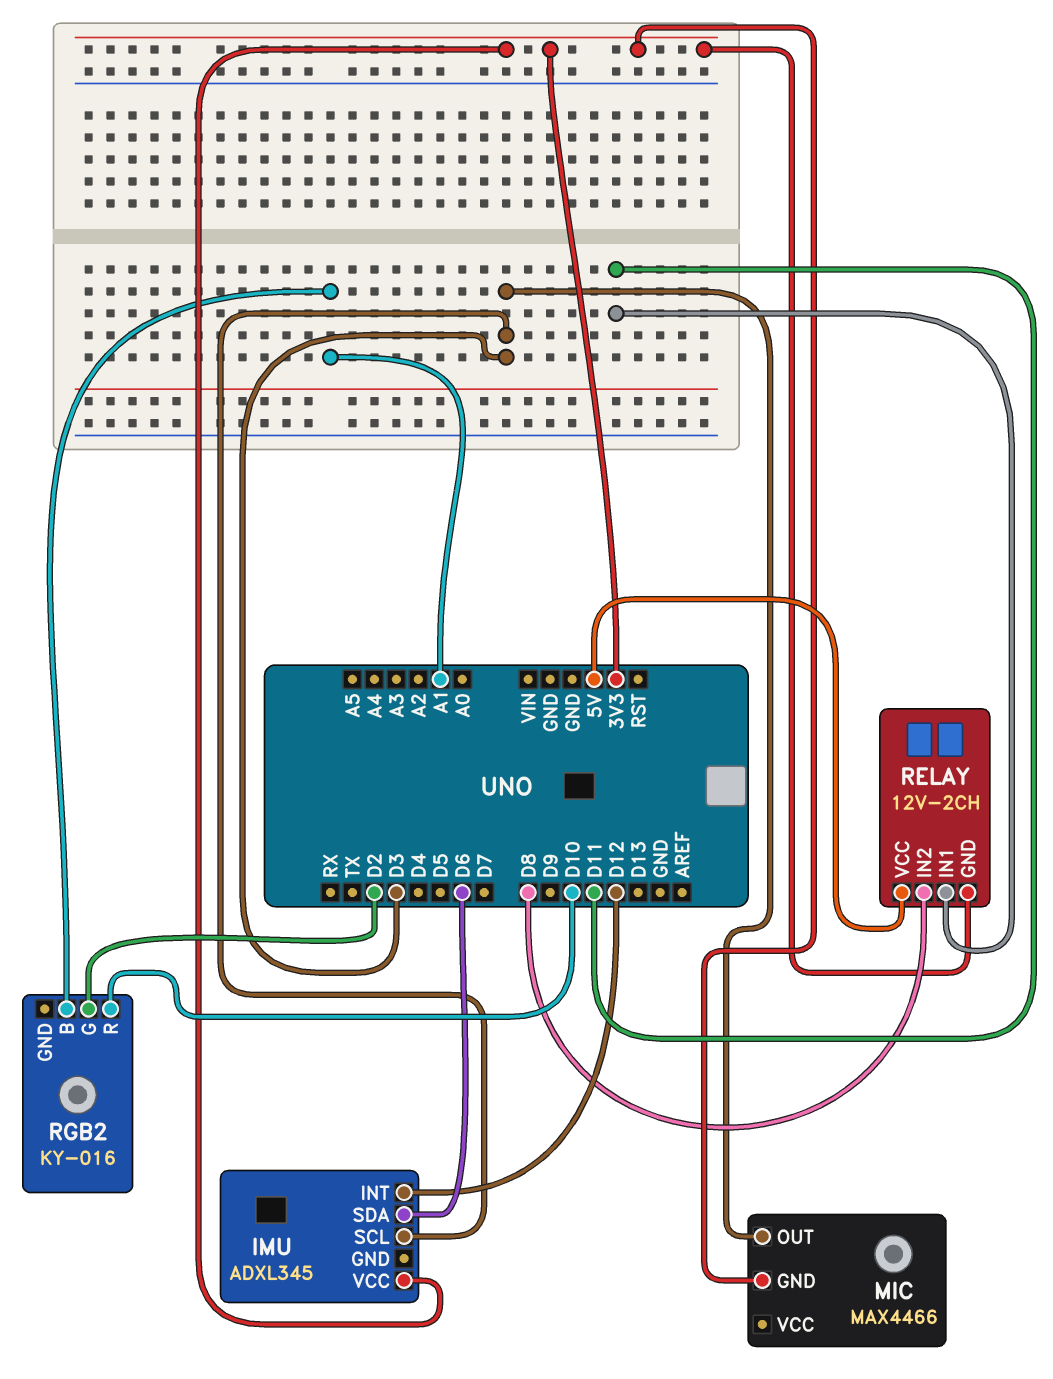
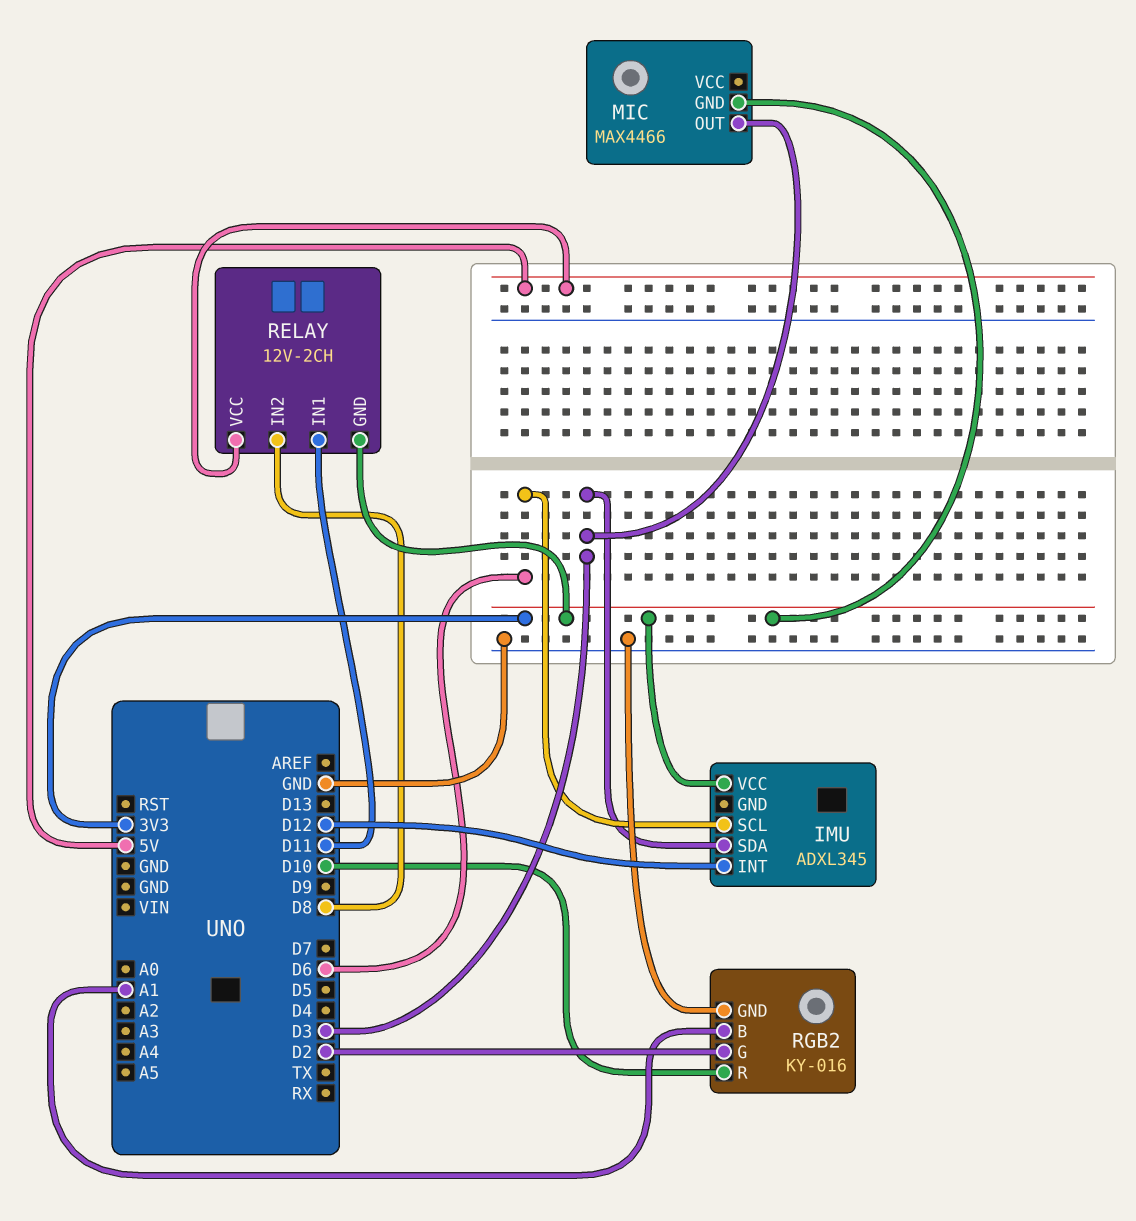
IMU pin SCL: D3 -> D6
IMU pin SDA: D6 -> D3
RGB2 pin GND: none -> GND

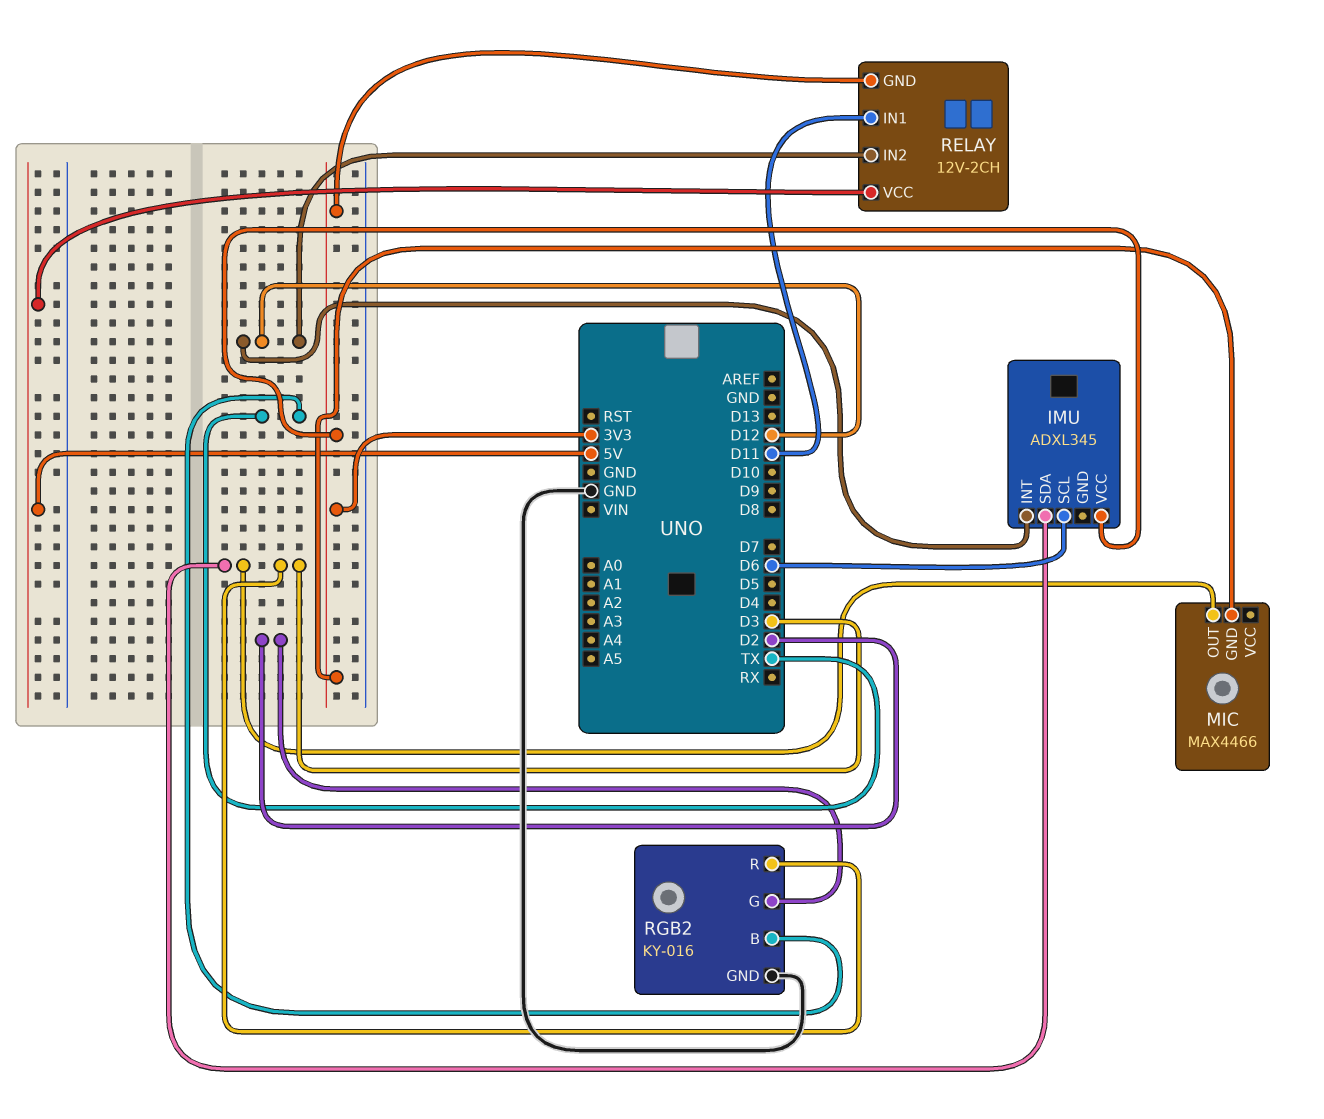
RELAY pin IN2: D8 -> D12
RGB2 pin B: A1 -> TX
RGB2 pin R: D10 -> D3

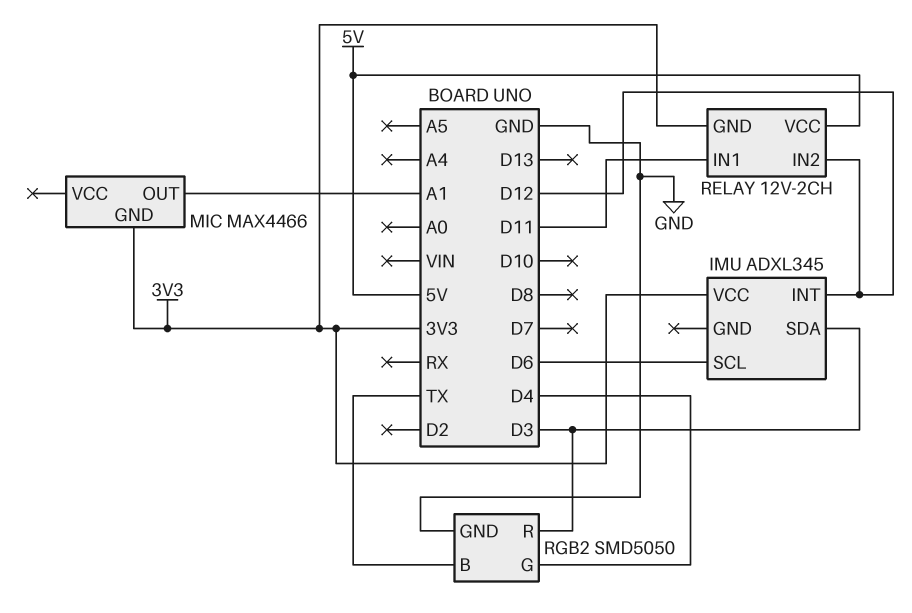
MIC pin OUT: D3 -> A1
RGB2: KY-016 -> SMD5050
RGB2 pin G: D2 -> D4

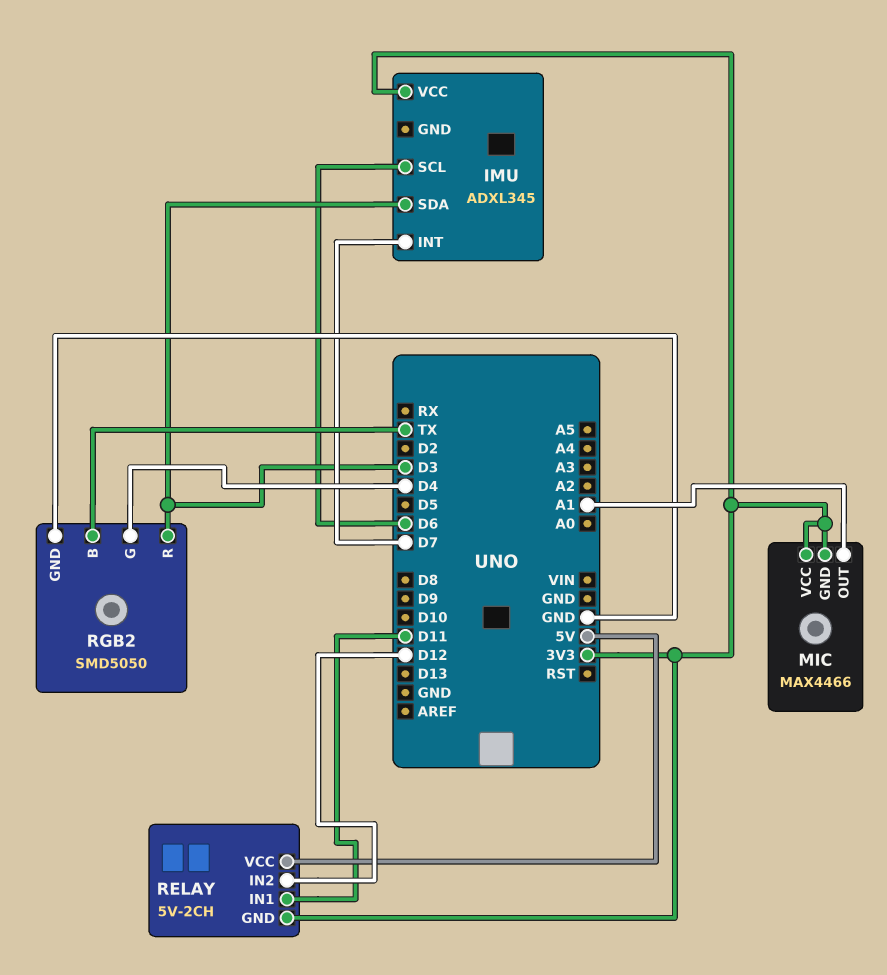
IMU pin INT: D12 -> D7
MIC pin VCC: none -> 3V3
RELAY: 12V-2CH -> 5V-2CH

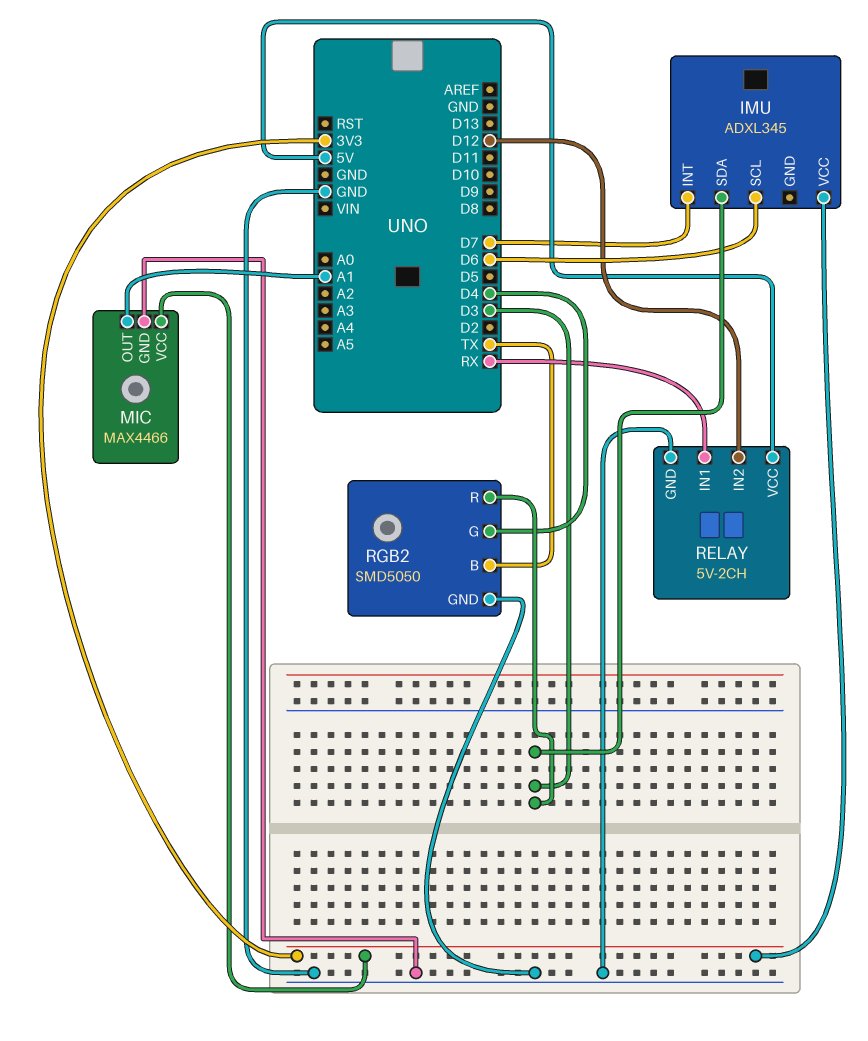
MIC pin GND: 3V3 -> GND
RELAY pin GND: 3V3 -> GND
RELAY pin IN1: D11 -> RX

